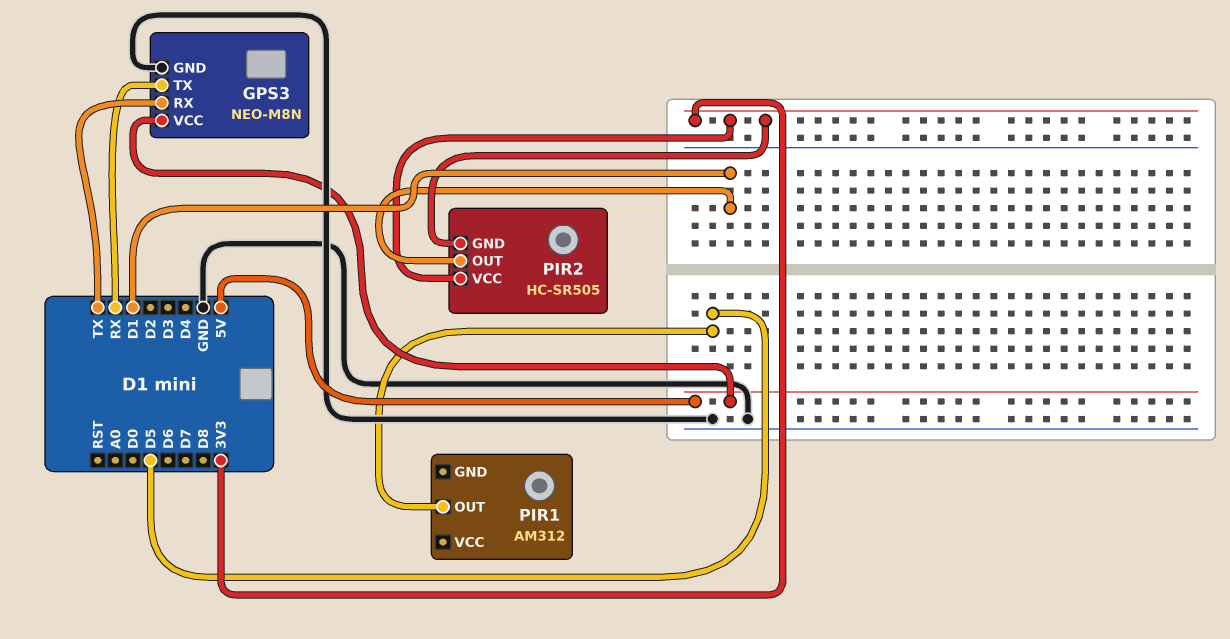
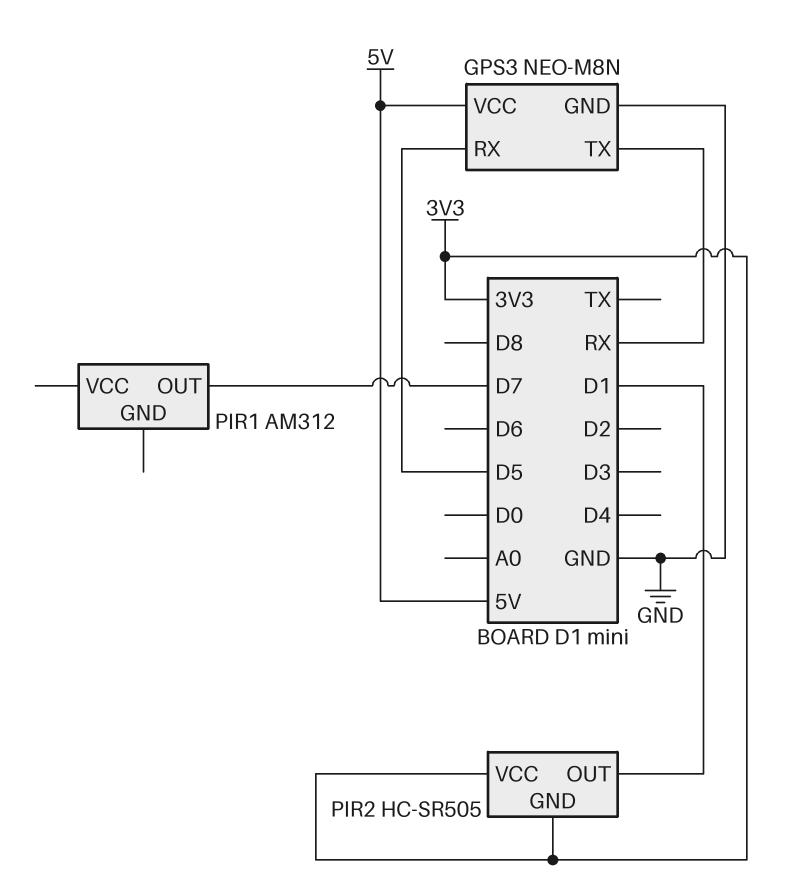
GPS3 pin RX: TX -> D5
PIR1 pin OUT: D5 -> D7

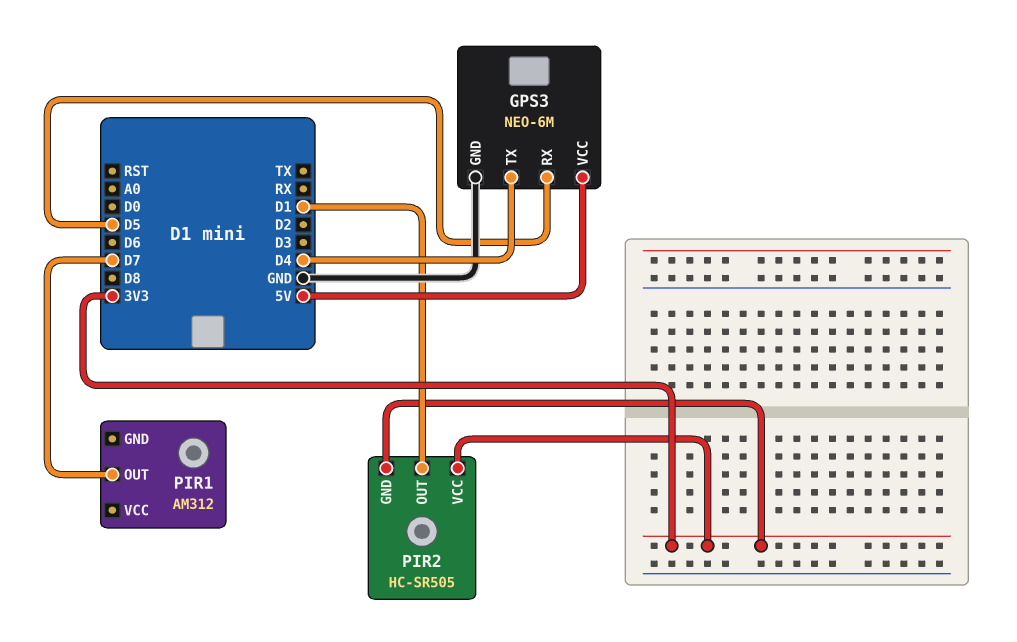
GPS3: NEO-M8N -> NEO-6M
GPS3 pin TX: RX -> D4

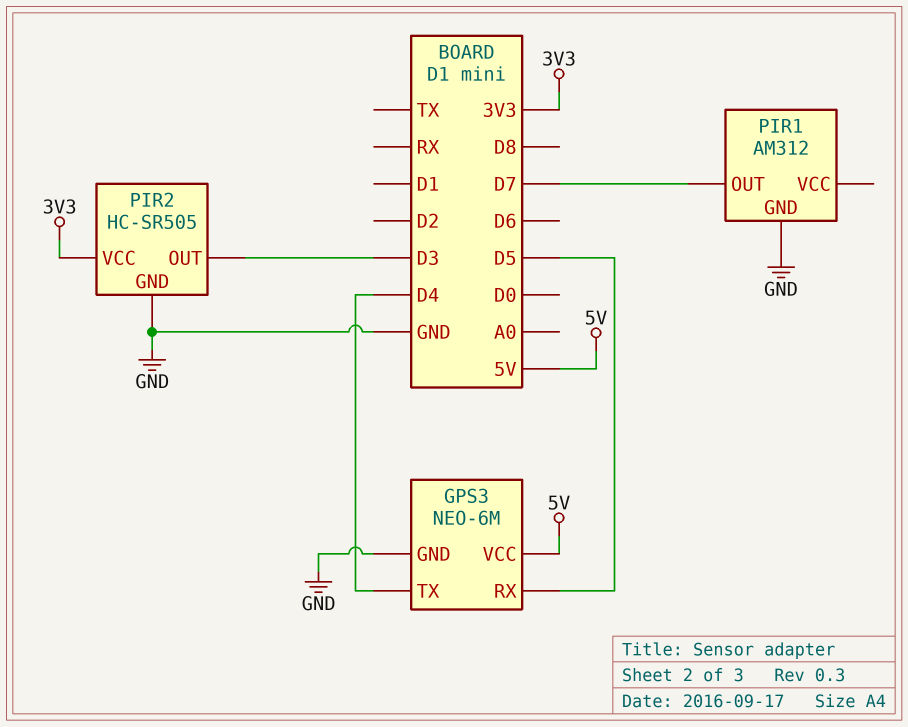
PIR1 pin GND: none -> GND
PIR2 pin GND: 3V3 -> GND
PIR2 pin OUT: D1 -> D3

